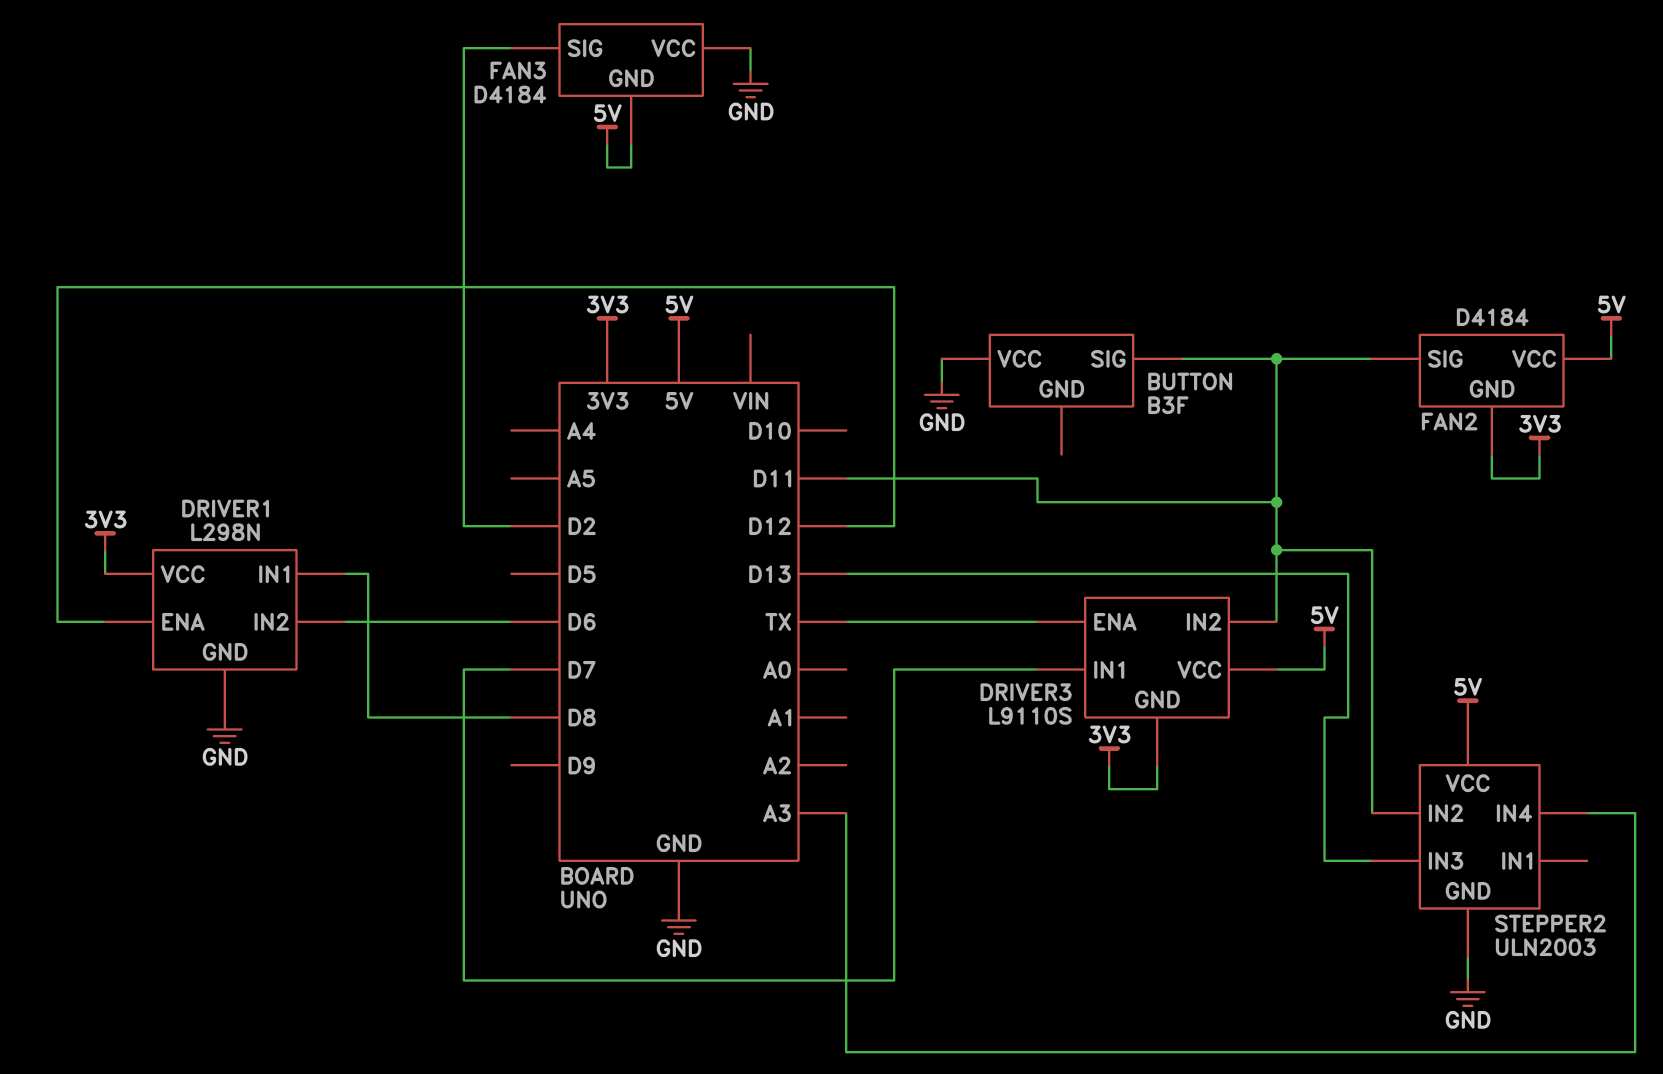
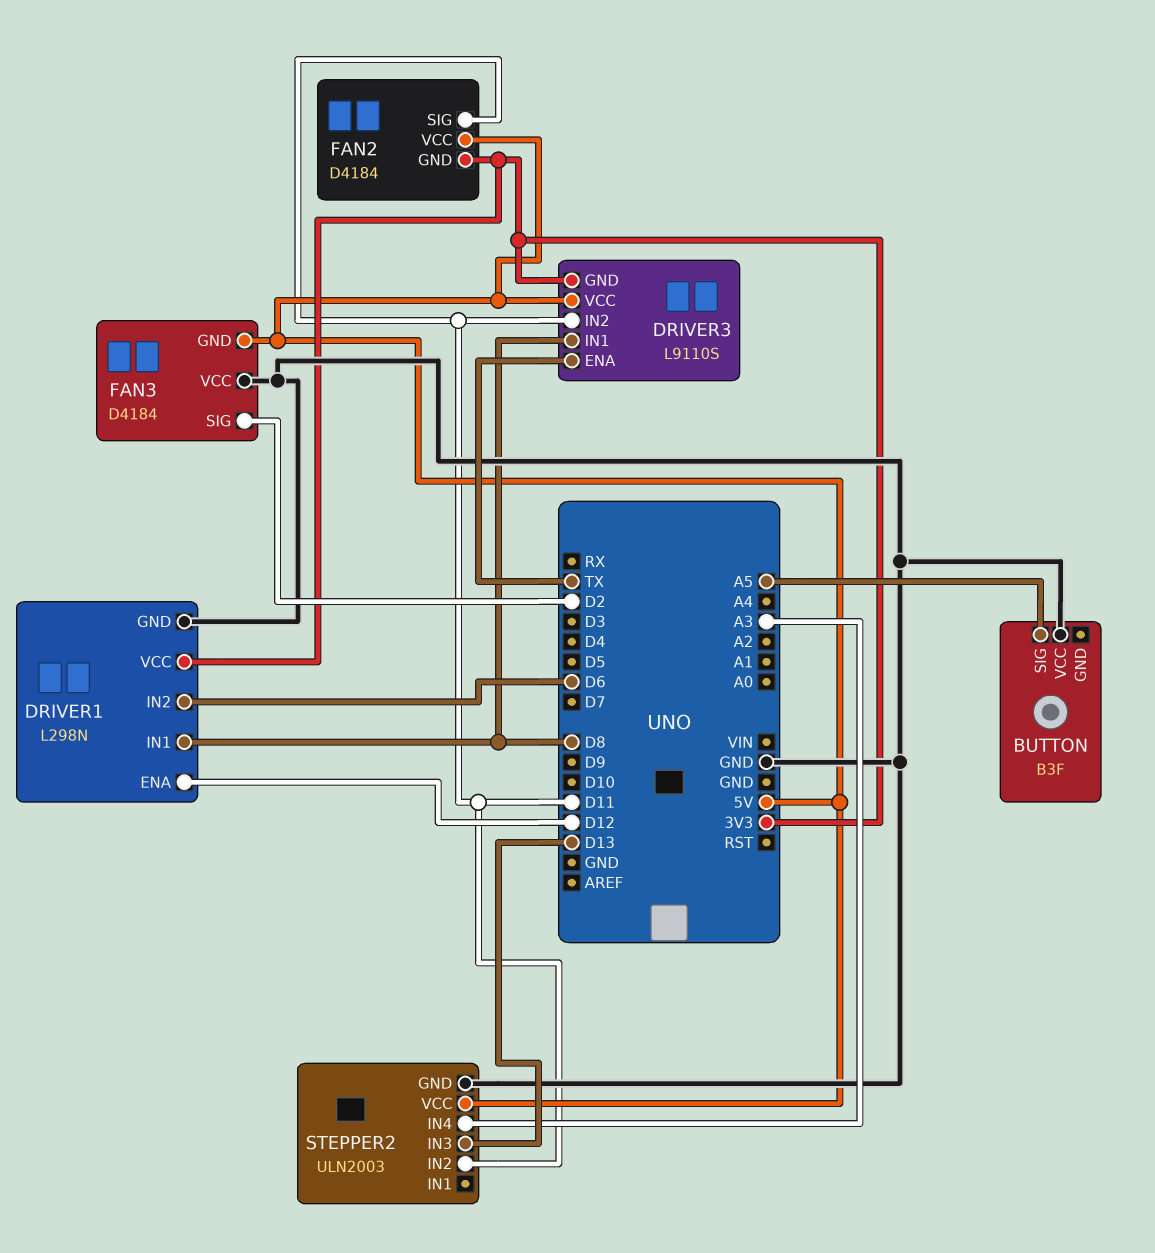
BUTTON pin SIG: D11 -> A5
DRIVER3 pin IN1: D7 -> D8

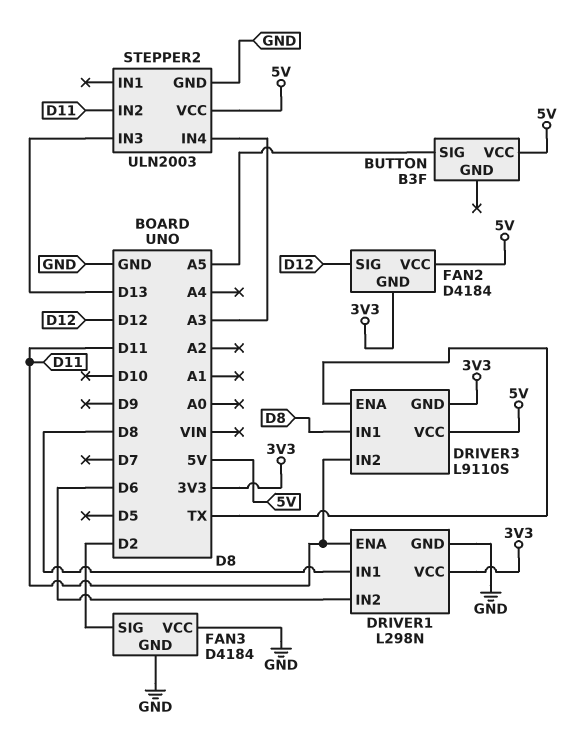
BUTTON pin VCC: GND -> 5V
DRIVER1 pin ENA: D12 -> D11
FAN2 pin SIG: D11 -> D12
FAN3 pin GND: 5V -> GND

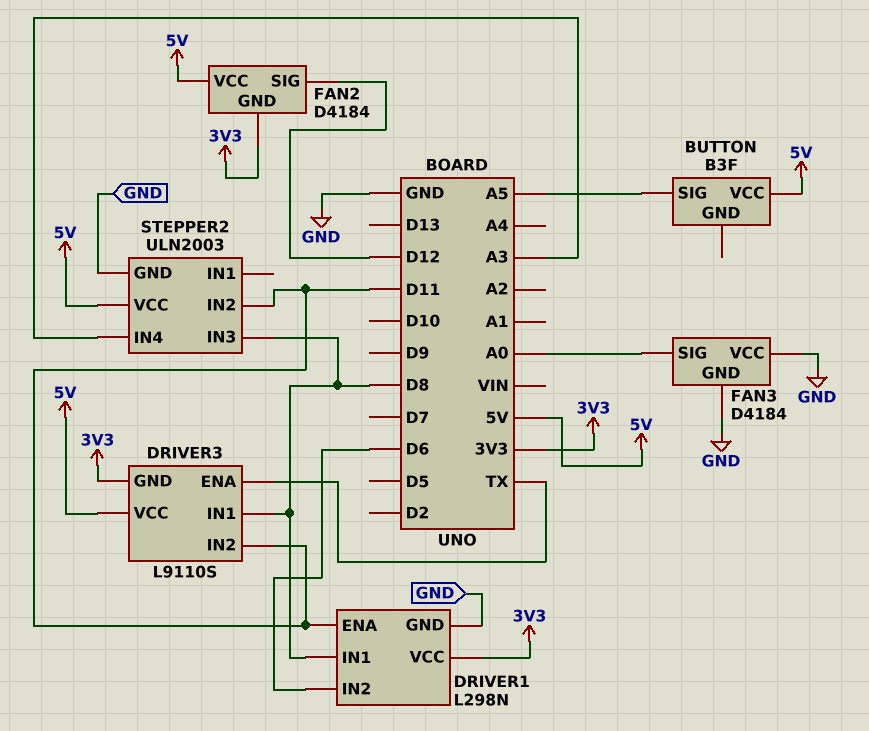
FAN3 pin SIG: D2 -> A0
STEPPER2 pin IN3: D13 -> D8

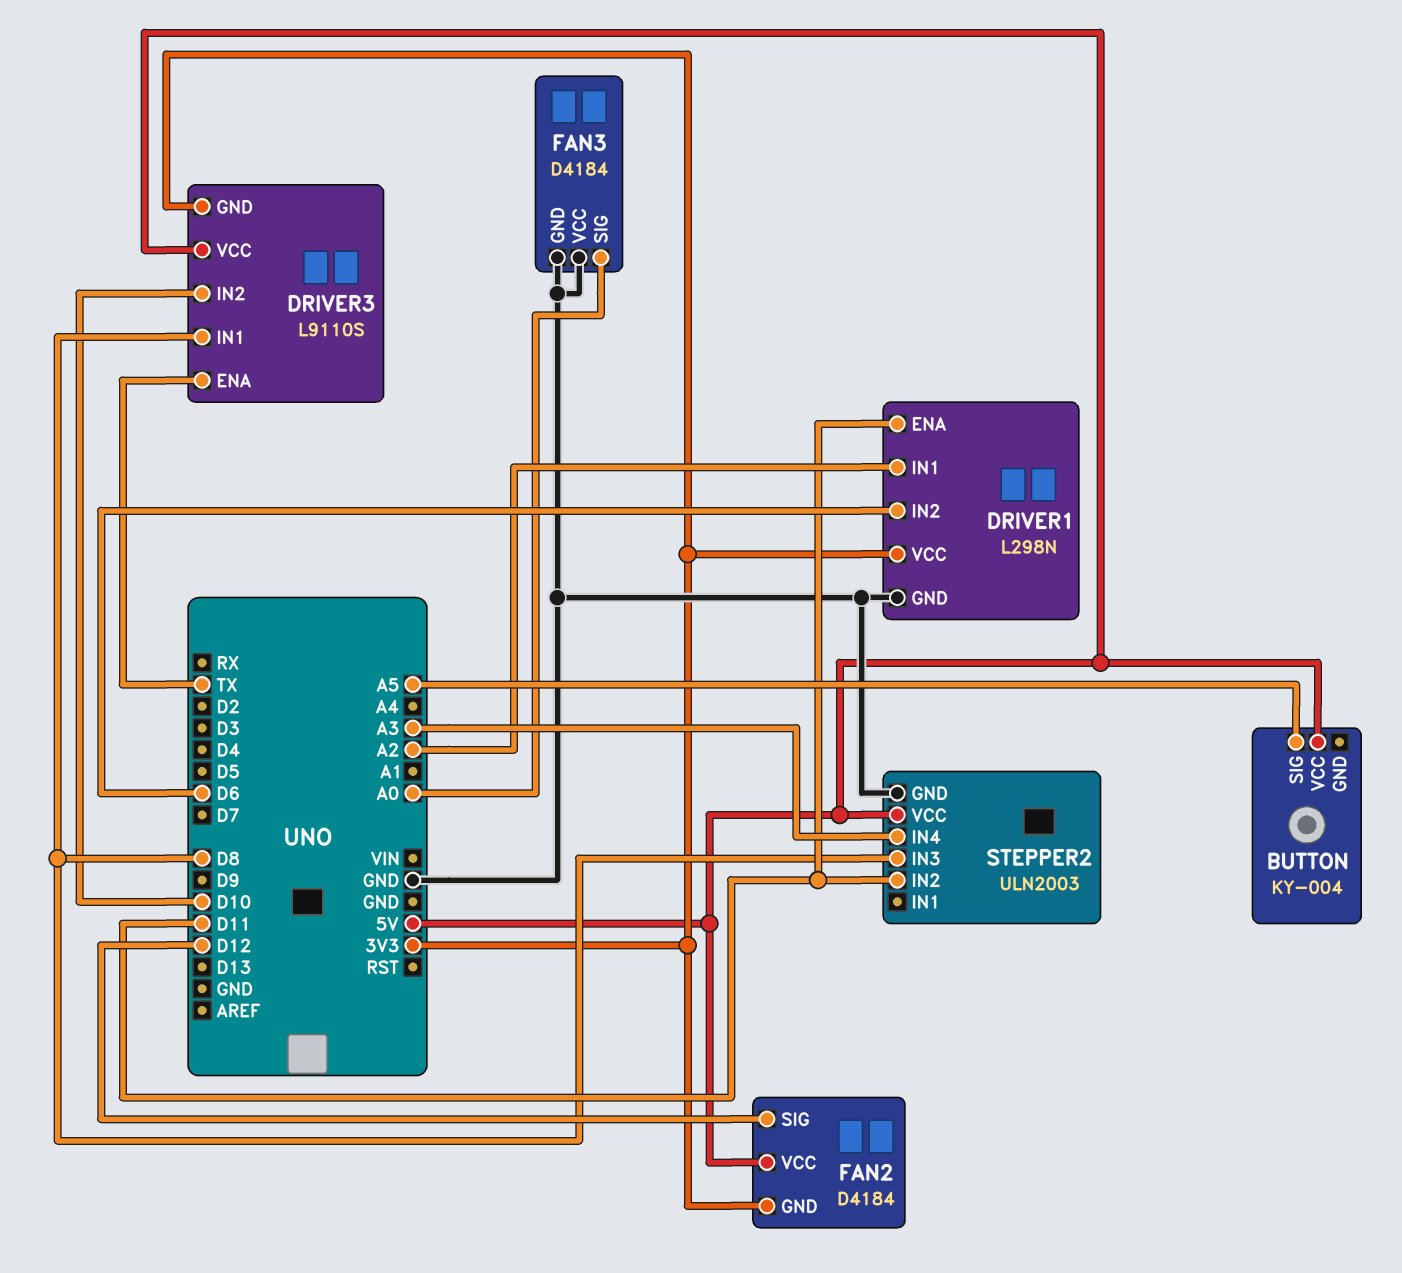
BUTTON: B3F -> KY-004
DRIVER1 pin IN1: D8 -> A2
DRIVER3 pin IN2: D11 -> D10

